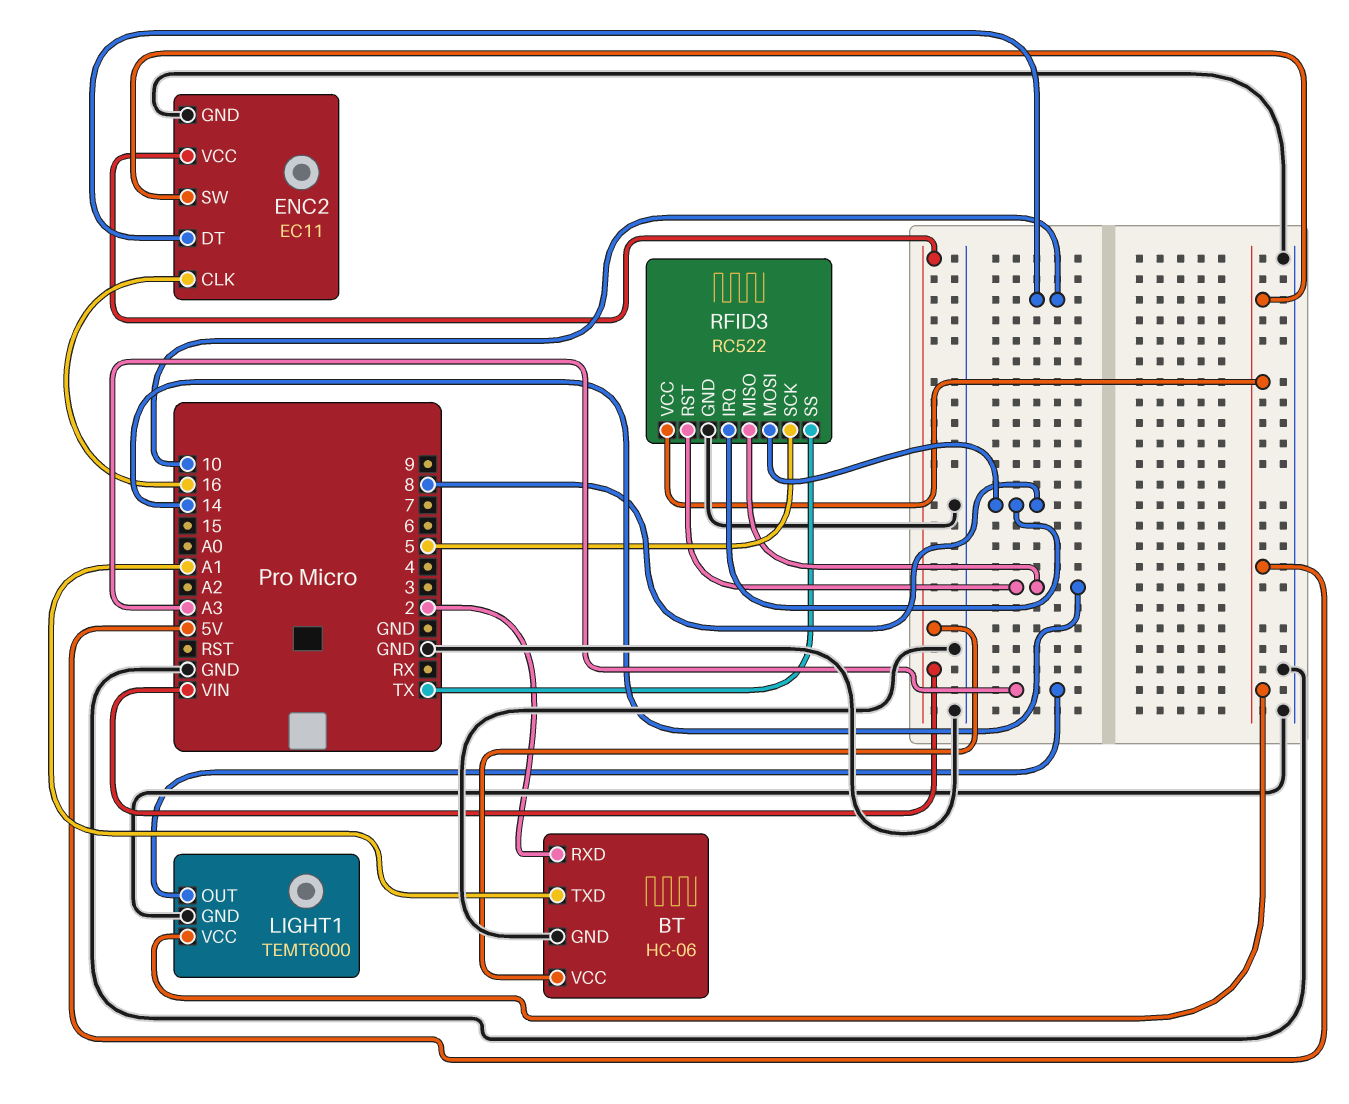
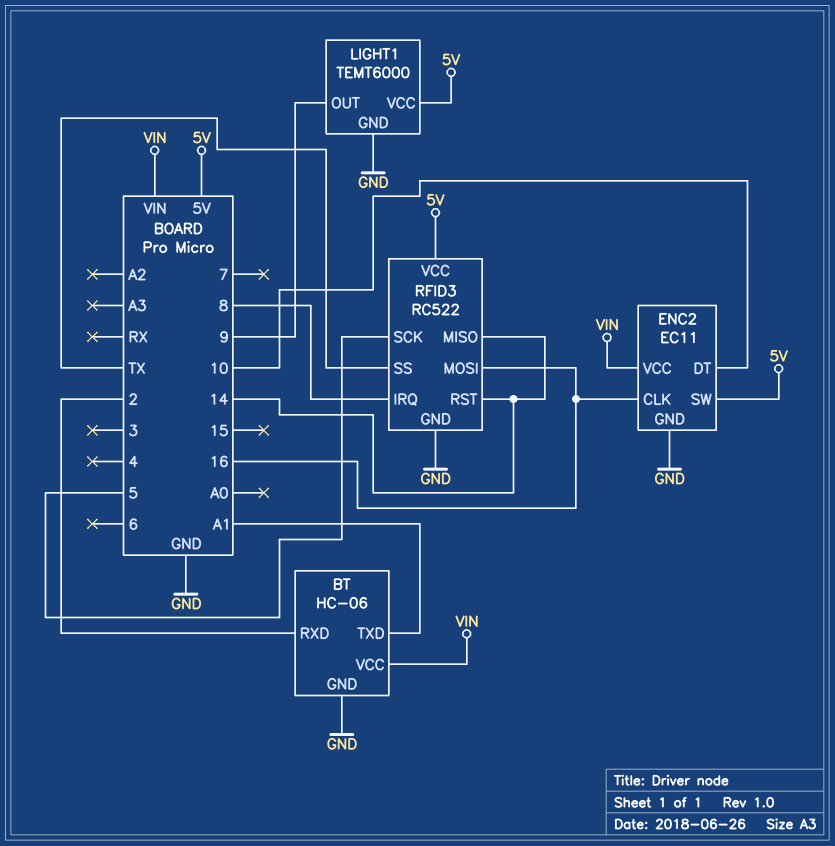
LIGHT1 pin OUT: A3 -> 9
RFID3 pin MOSI: 8 -> 16

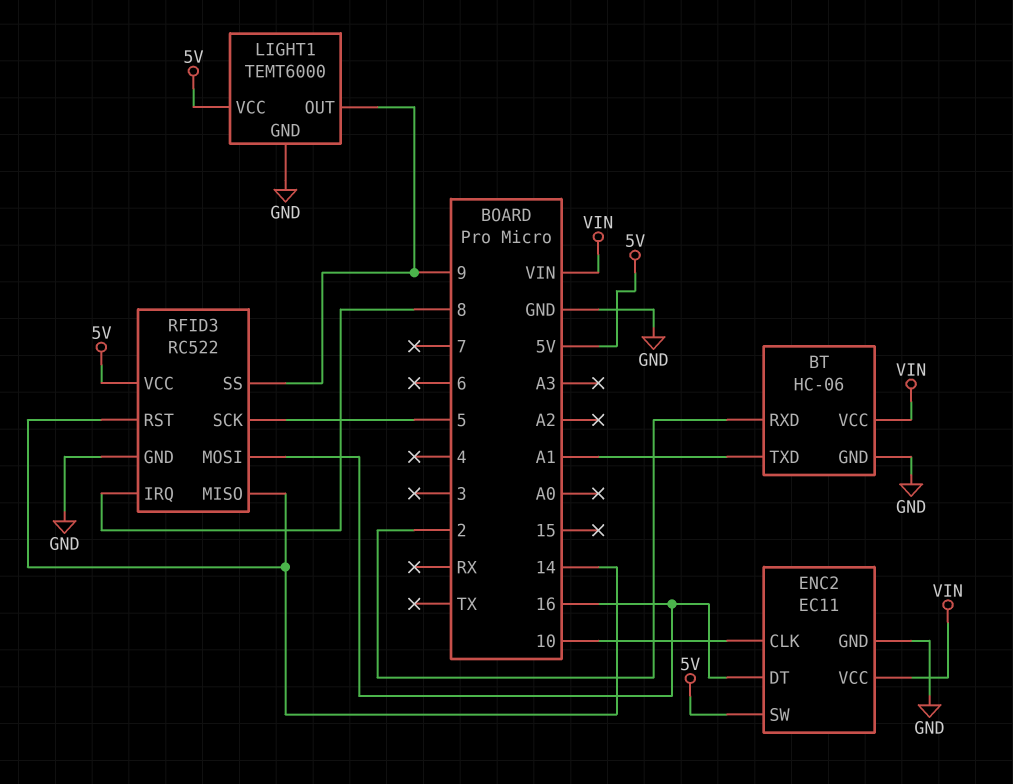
ENC2 pin CLK: 16 -> 10
ENC2 pin DT: 10 -> 16
RFID3 pin SS: TX -> 9

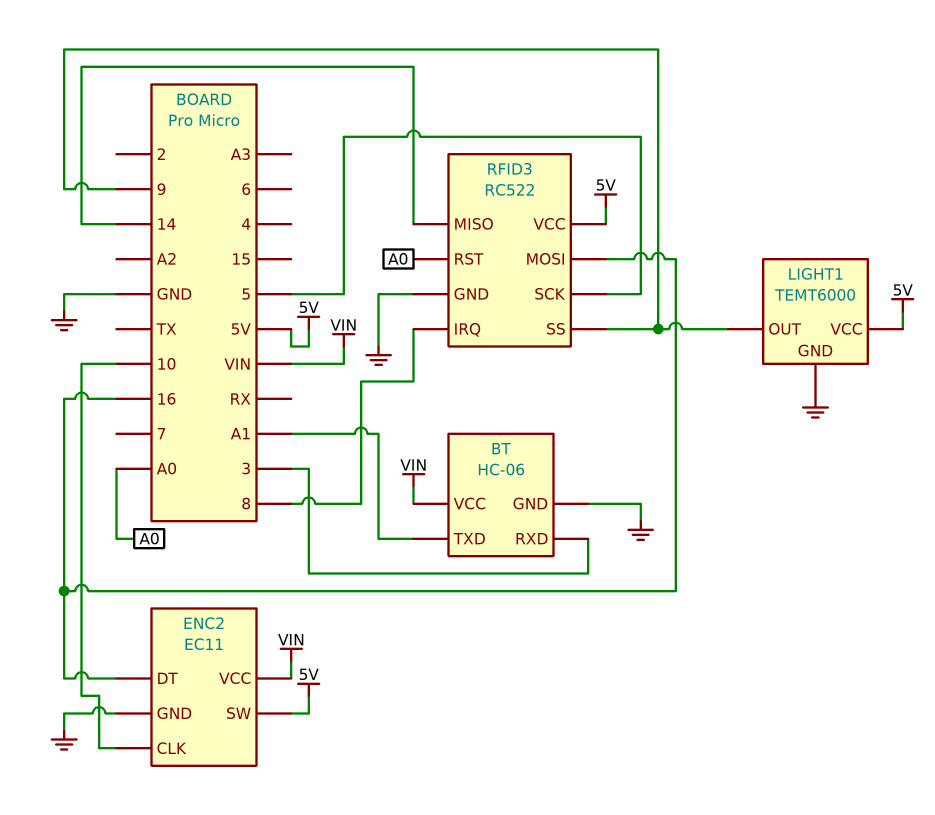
BT pin RXD: 2 -> 3
RFID3 pin RST: 14 -> A0

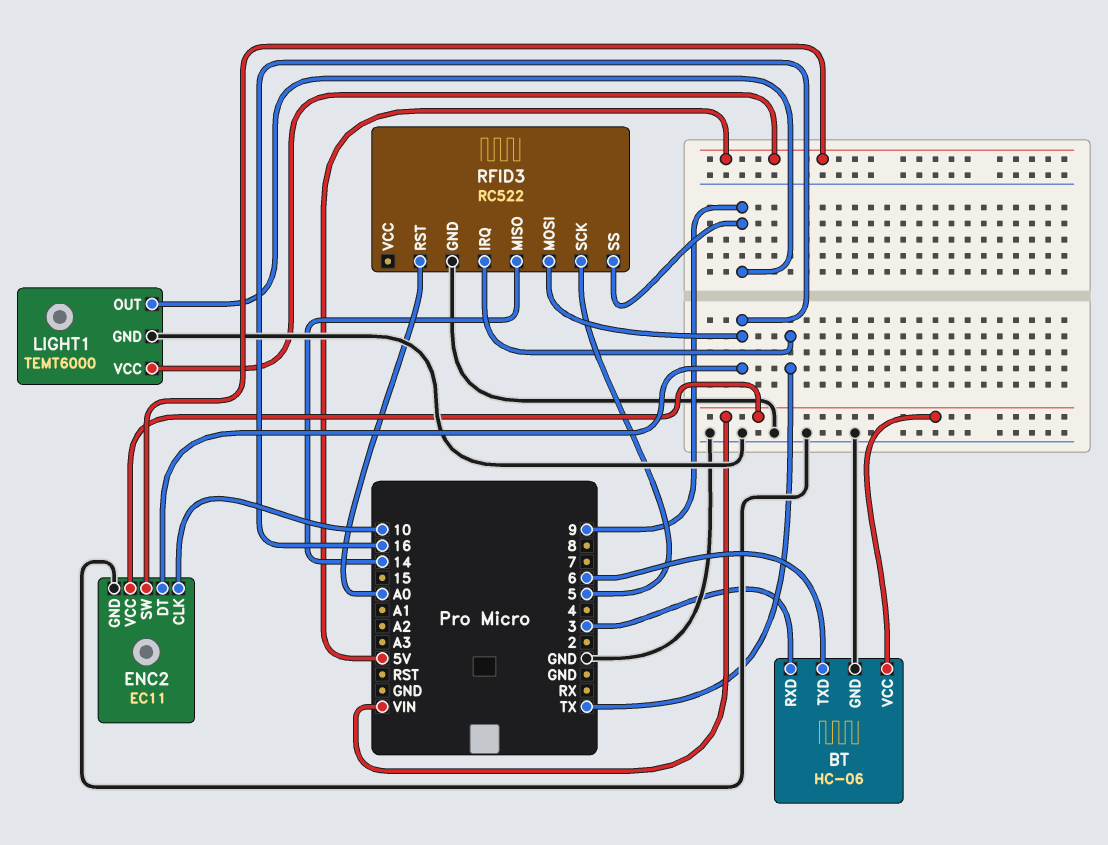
BT pin TXD: A1 -> 6
RFID3 pin IRQ: 8 -> TX
RFID3 pin VCC: 5V -> none

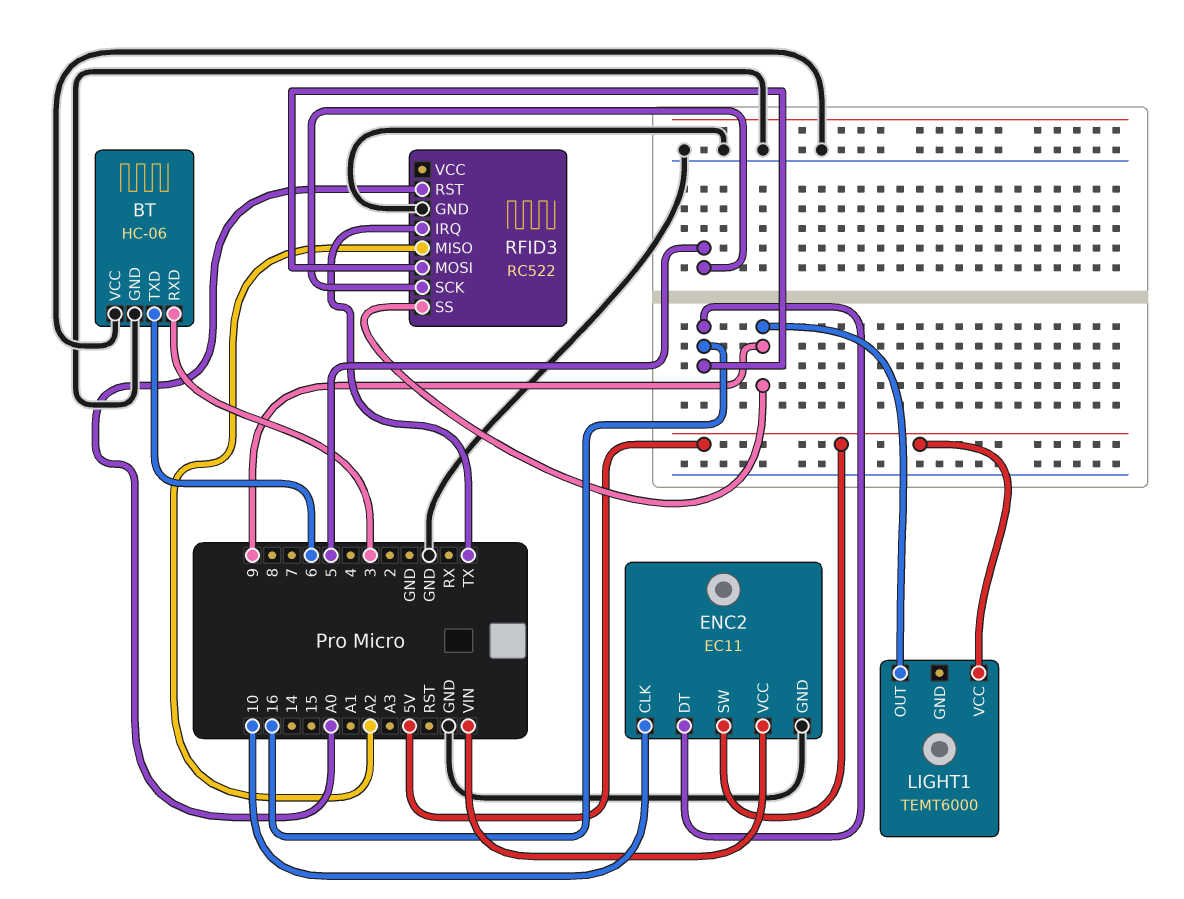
BT pin VCC: VIN -> GND
LIGHT1 pin GND: GND -> none
RFID3 pin MISO: 14 -> A2

